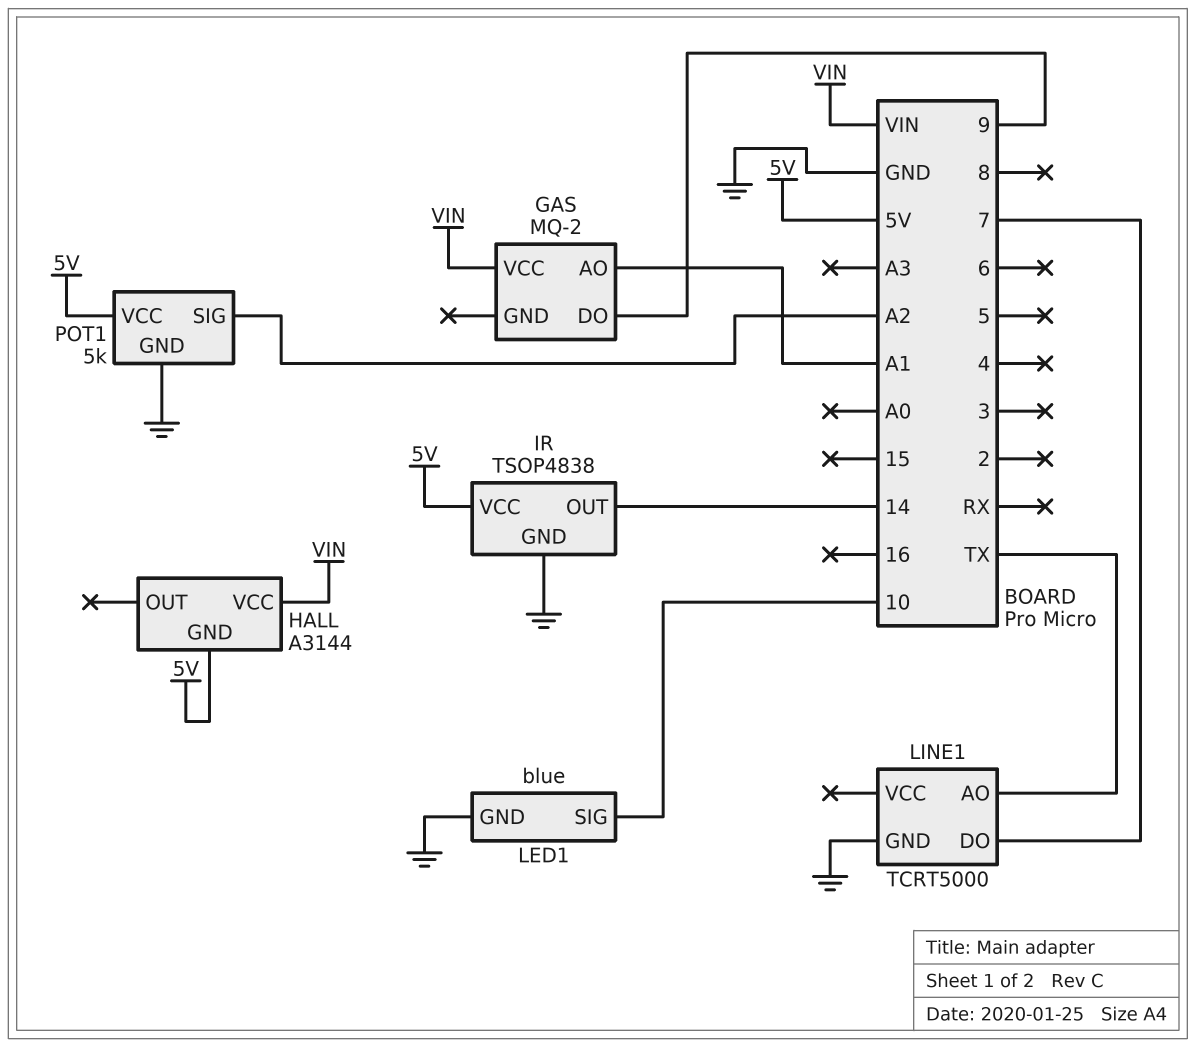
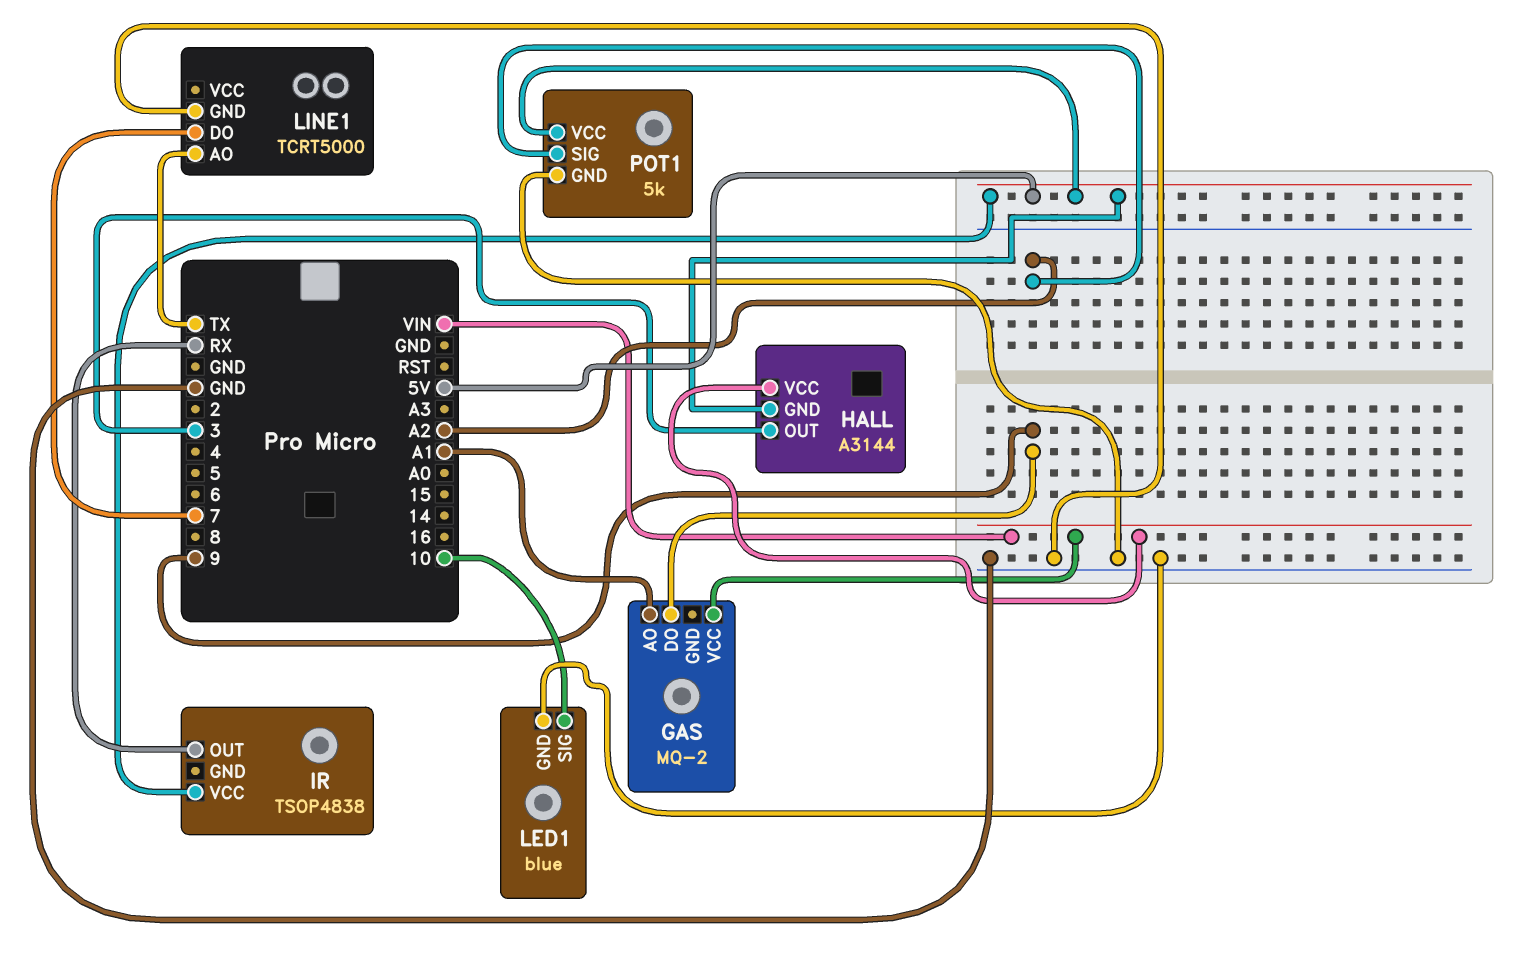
HALL pin OUT: none -> 3
IR pin GND: GND -> none
IR pin OUT: 14 -> RX

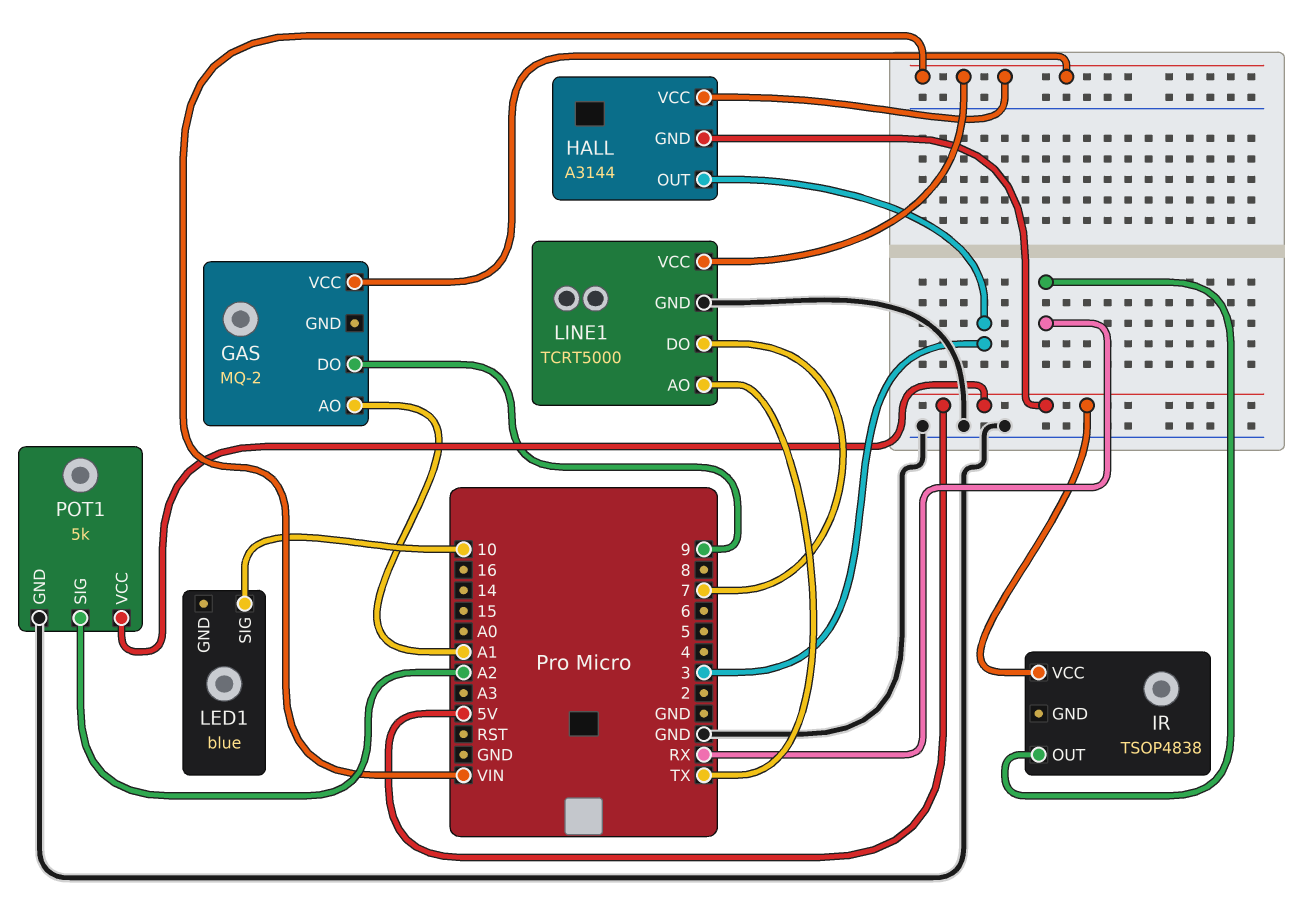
LED1 pin GND: GND -> none
LINE1 pin VCC: none -> VIN

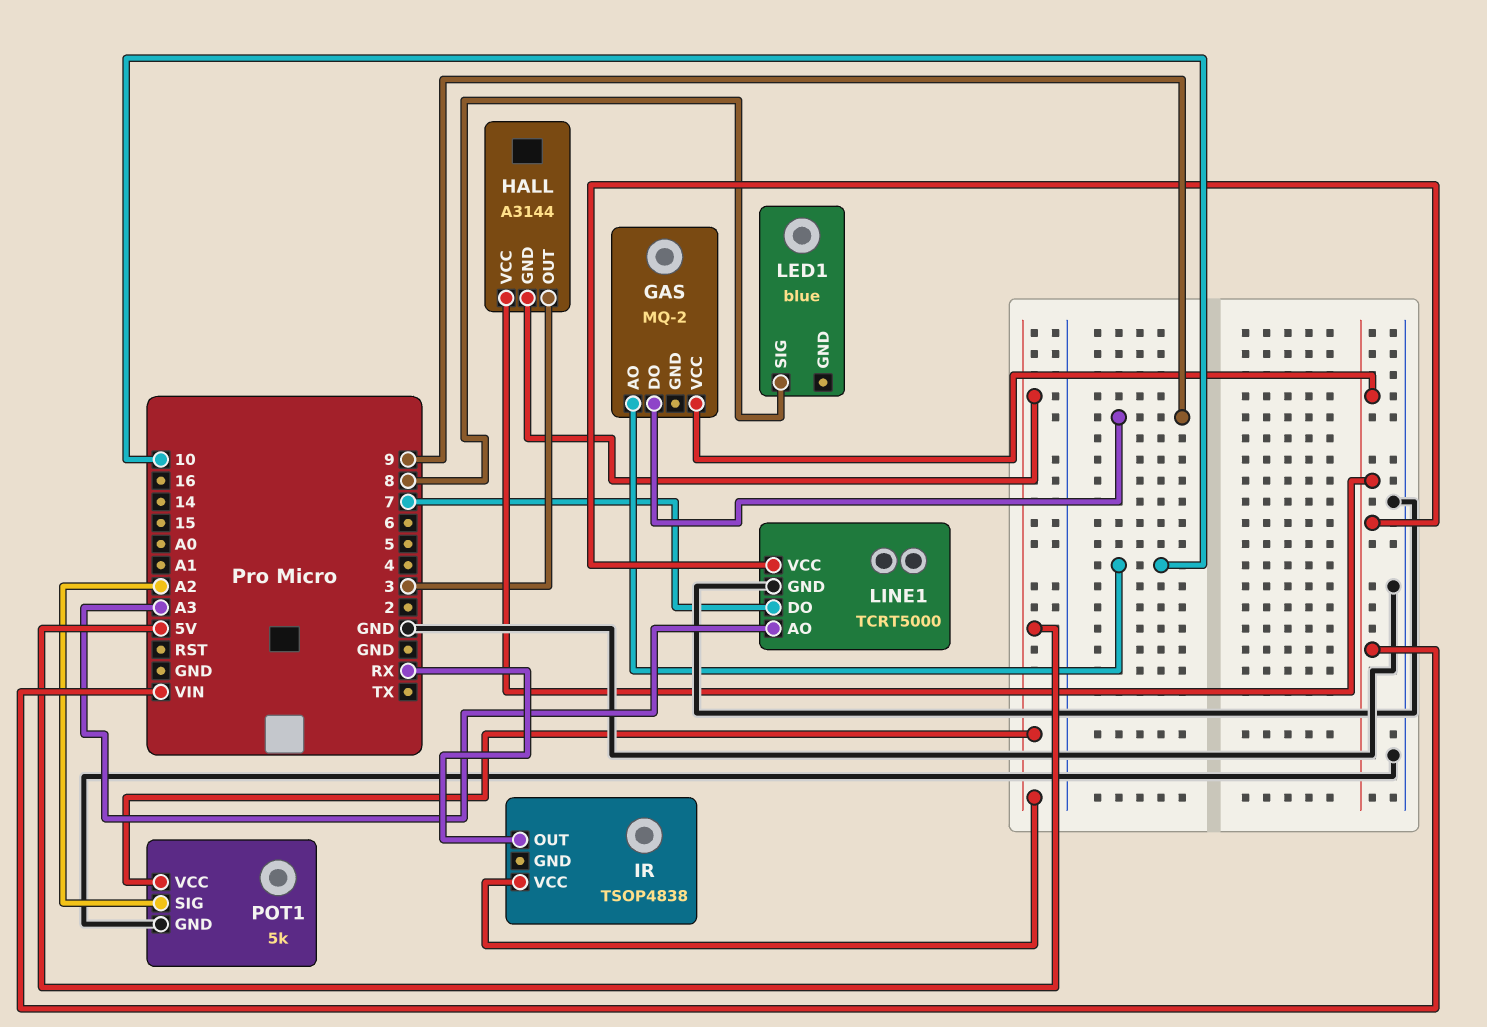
GAS pin AO: A1 -> 10
LED1 pin SIG: 10 -> 8
LINE1 pin AO: TX -> A3

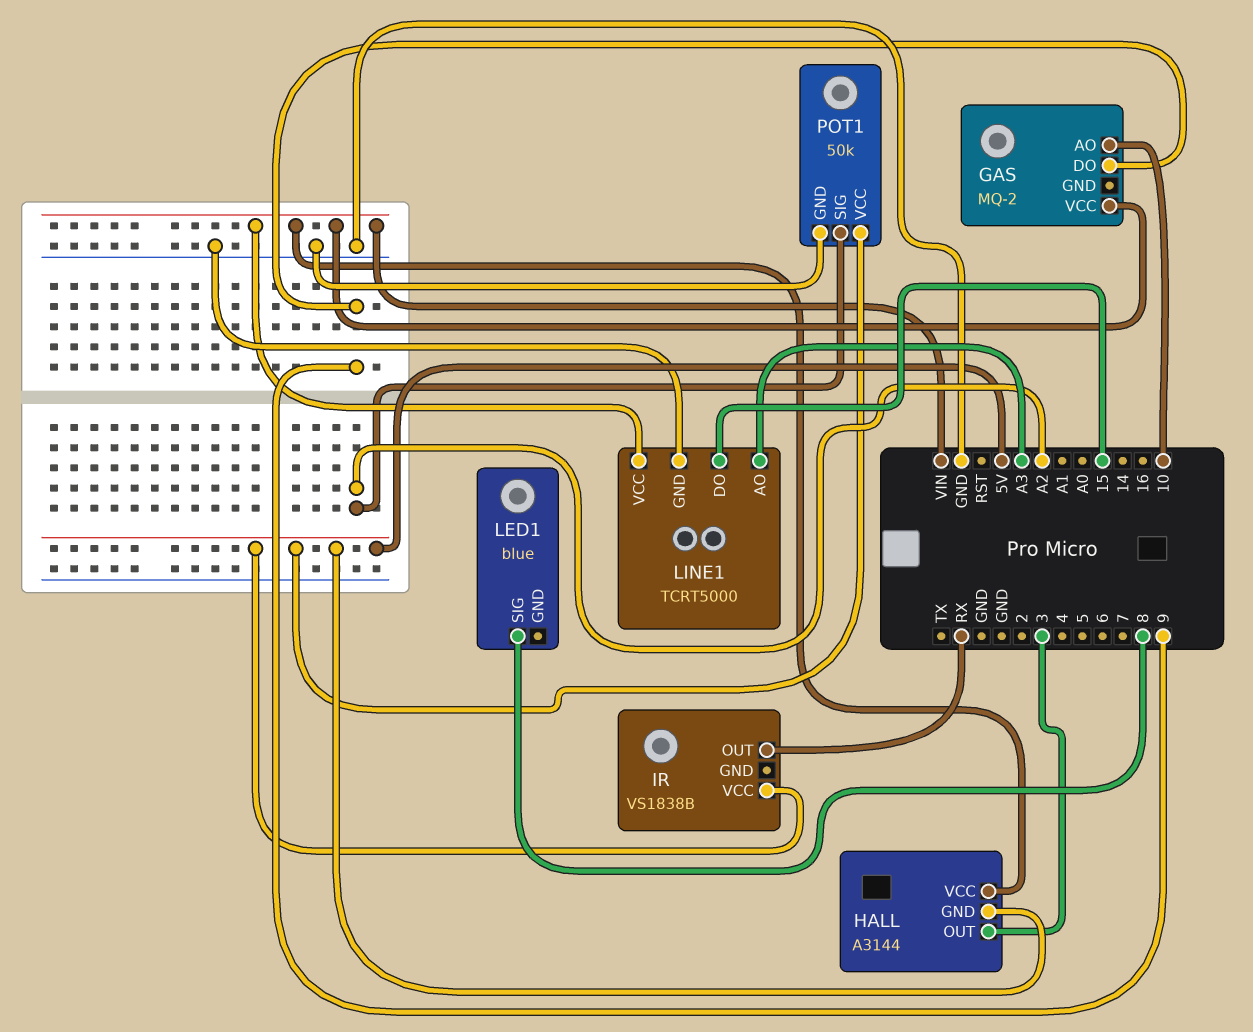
IR: TSOP4838 -> VS1838B
LINE1 pin DO: 7 -> 15
POT1: 5k -> 50k

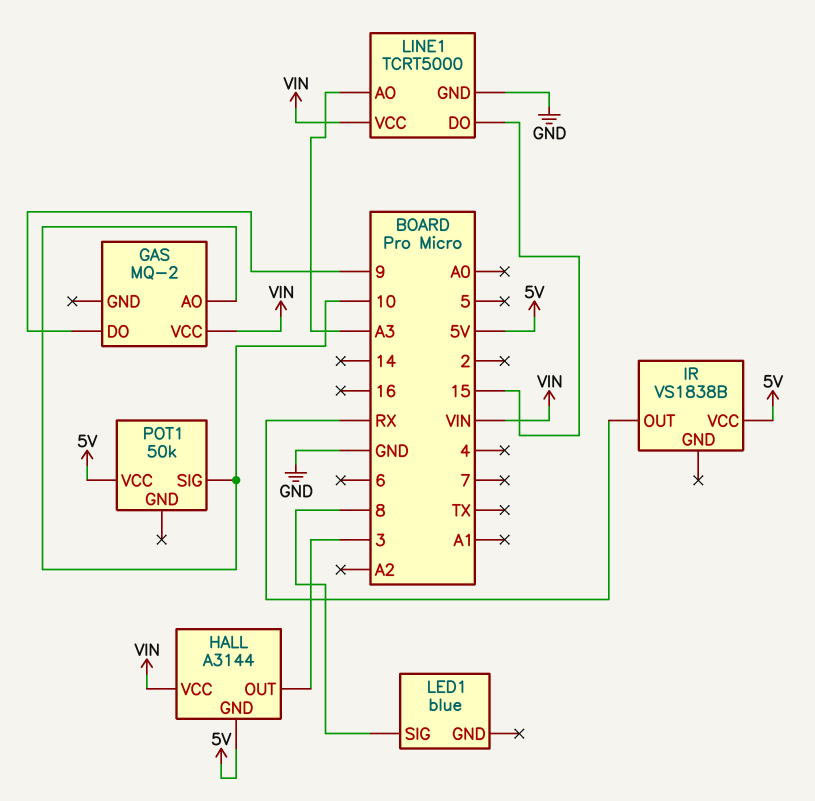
POT1 pin GND: GND -> none
POT1 pin SIG: A2 -> 10

